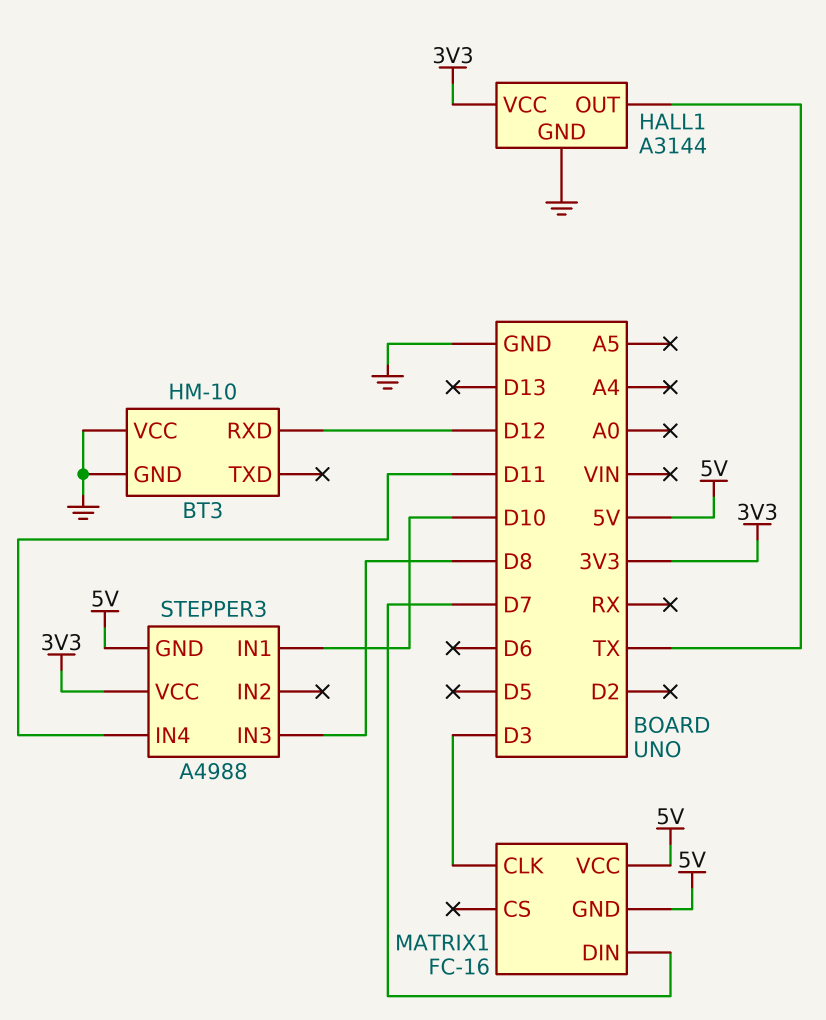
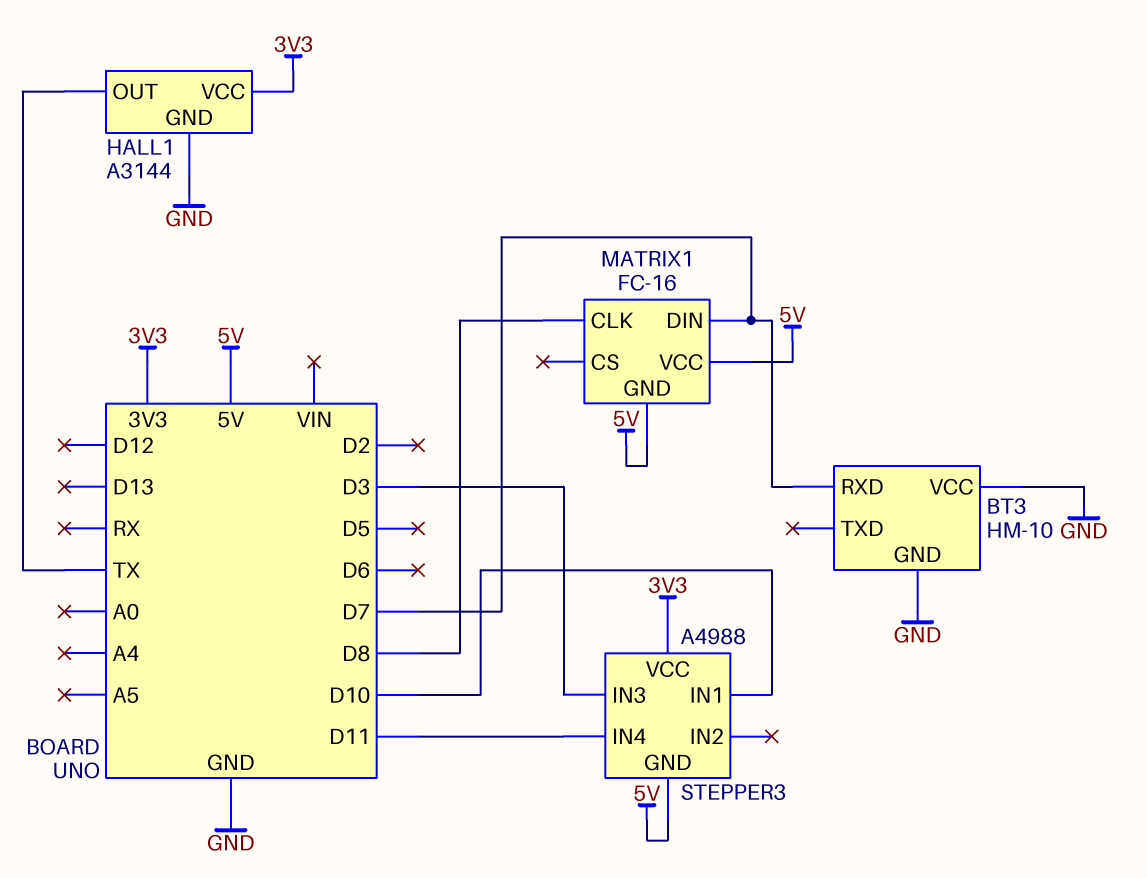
BT3 pin RXD: D12 -> D7
MATRIX1 pin CLK: D3 -> D8
STEPPER3 pin IN3: D8 -> D3

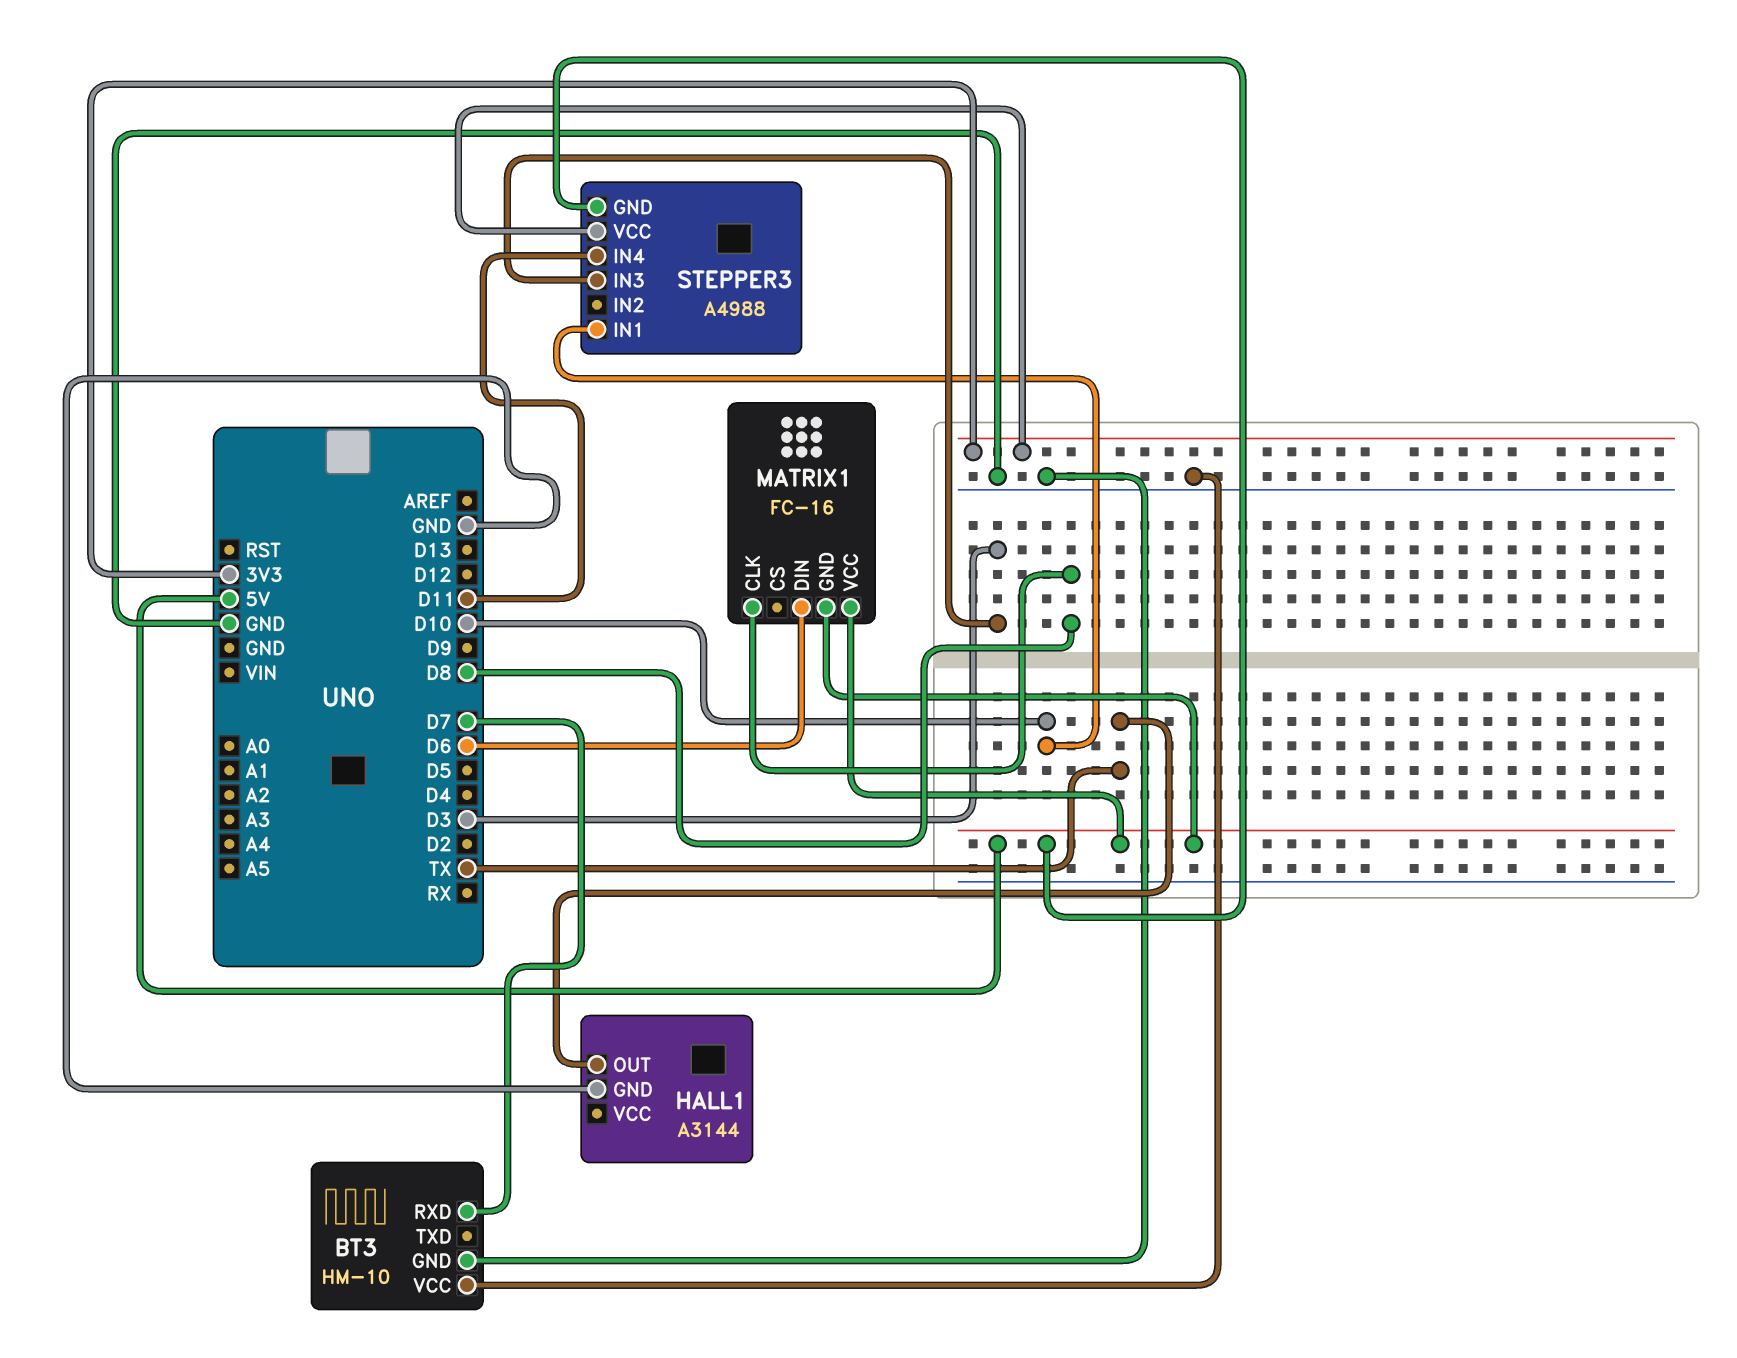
HALL1 pin VCC: 3V3 -> none
MATRIX1 pin DIN: D7 -> D6

